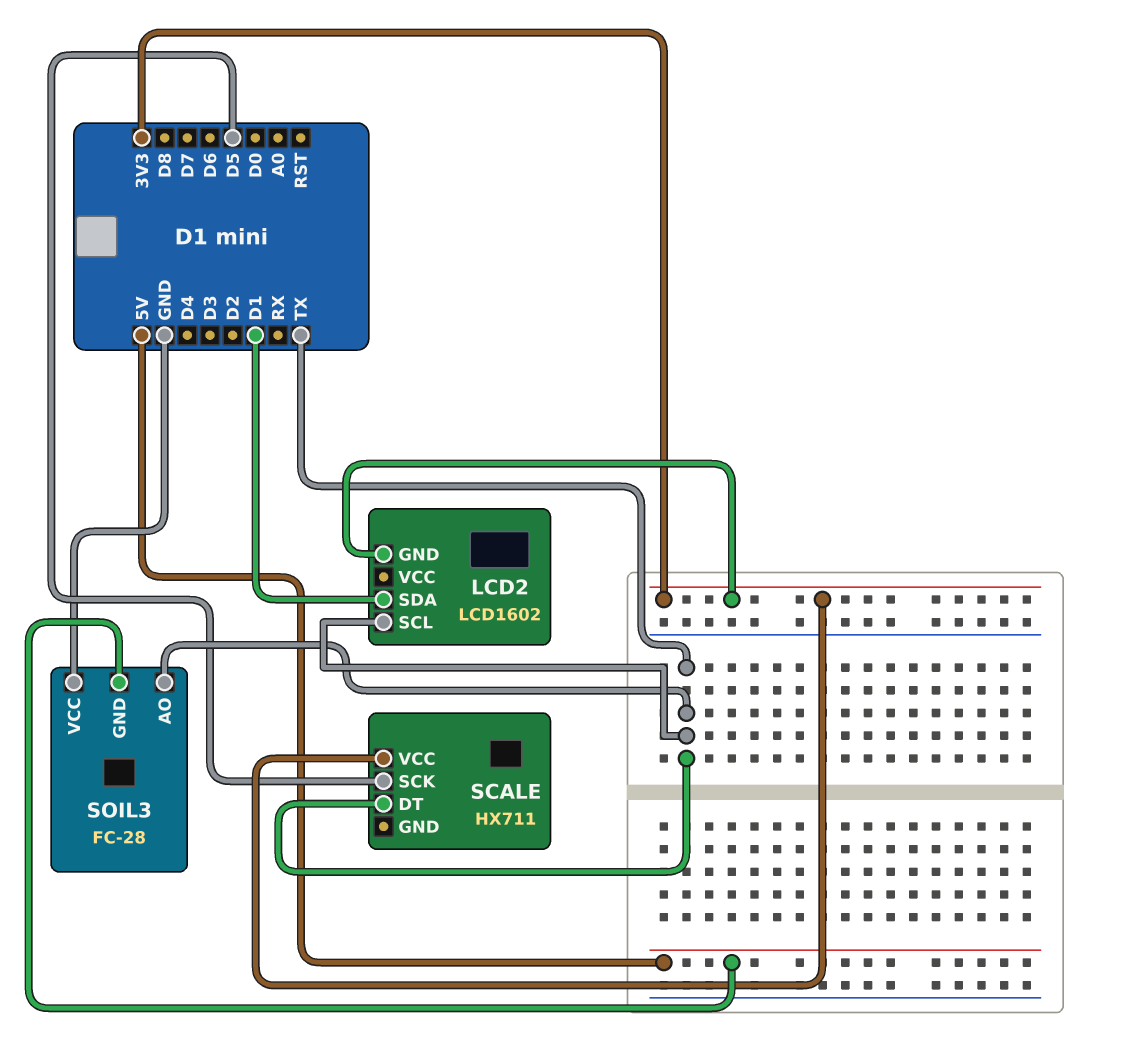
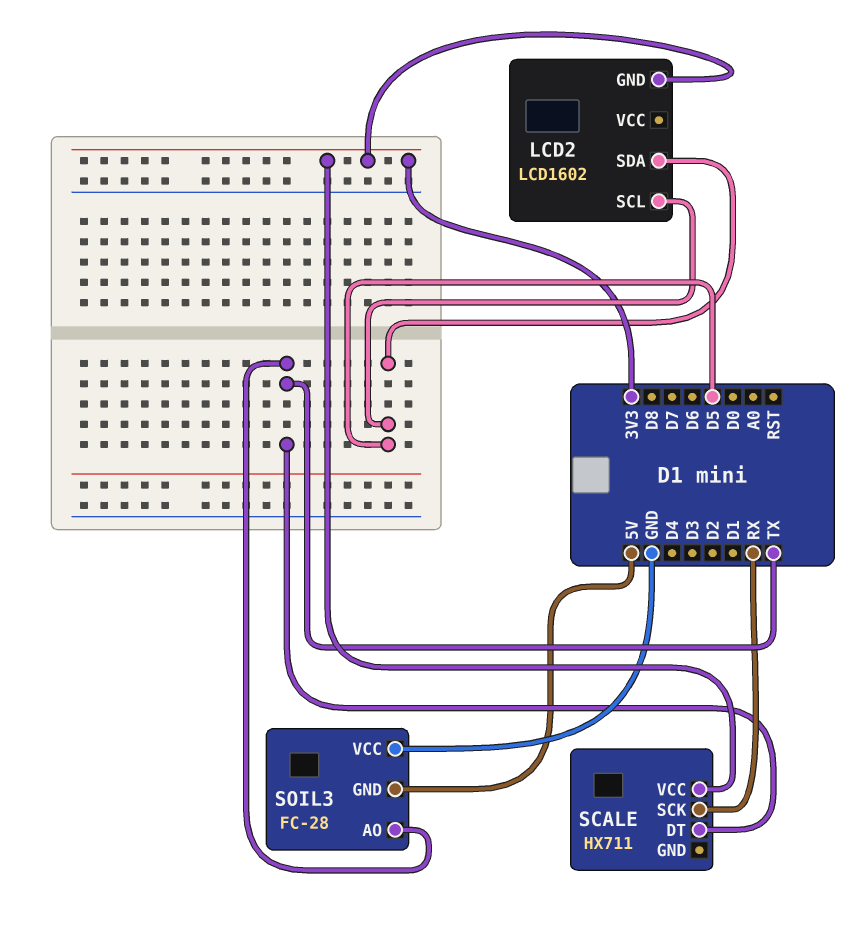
LCD2 pin SCL: TX -> D5
LCD2 pin SDA: D1 -> D5
SCALE pin SCK: D5 -> RX

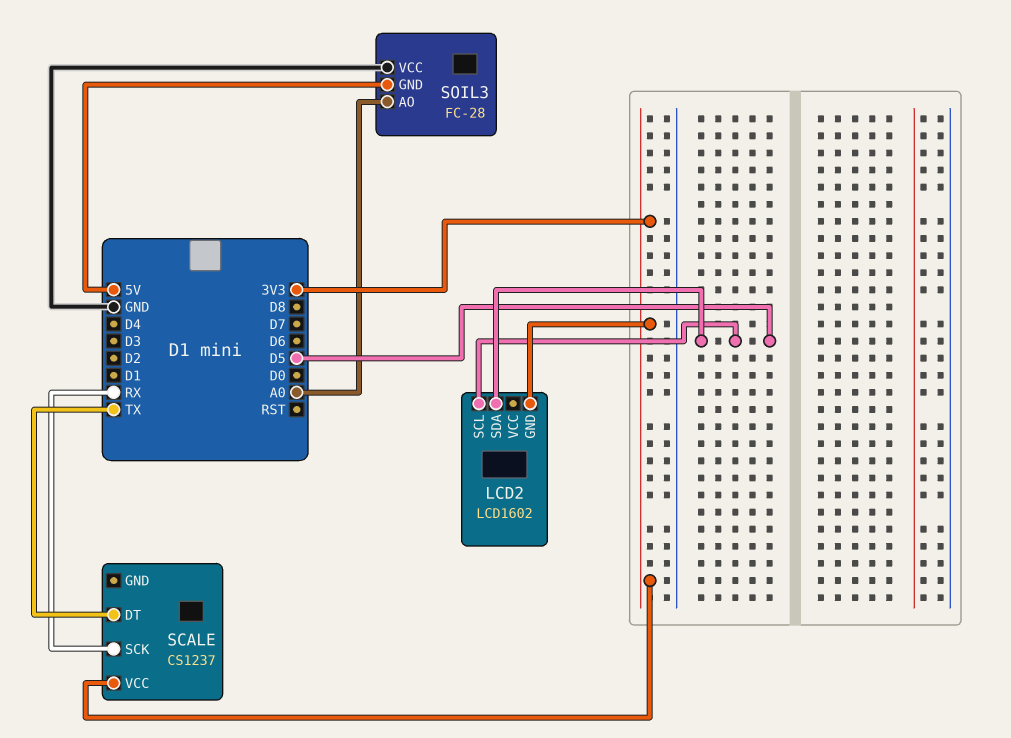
SCALE: HX711 -> CS1237
SOIL3 pin AO: TX -> A0

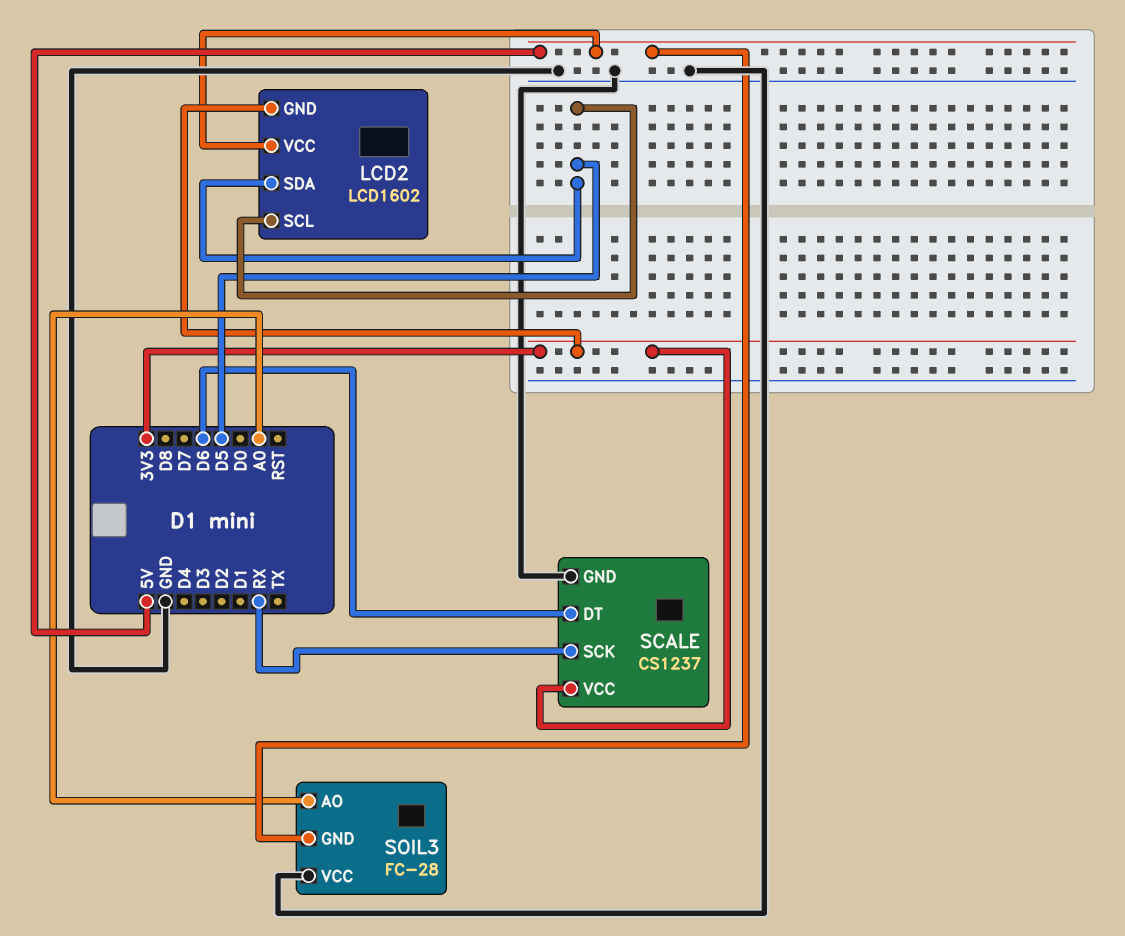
LCD2 pin VCC: none -> 5V
SCALE pin DT: TX -> D6
SCALE pin GND: none -> GND

